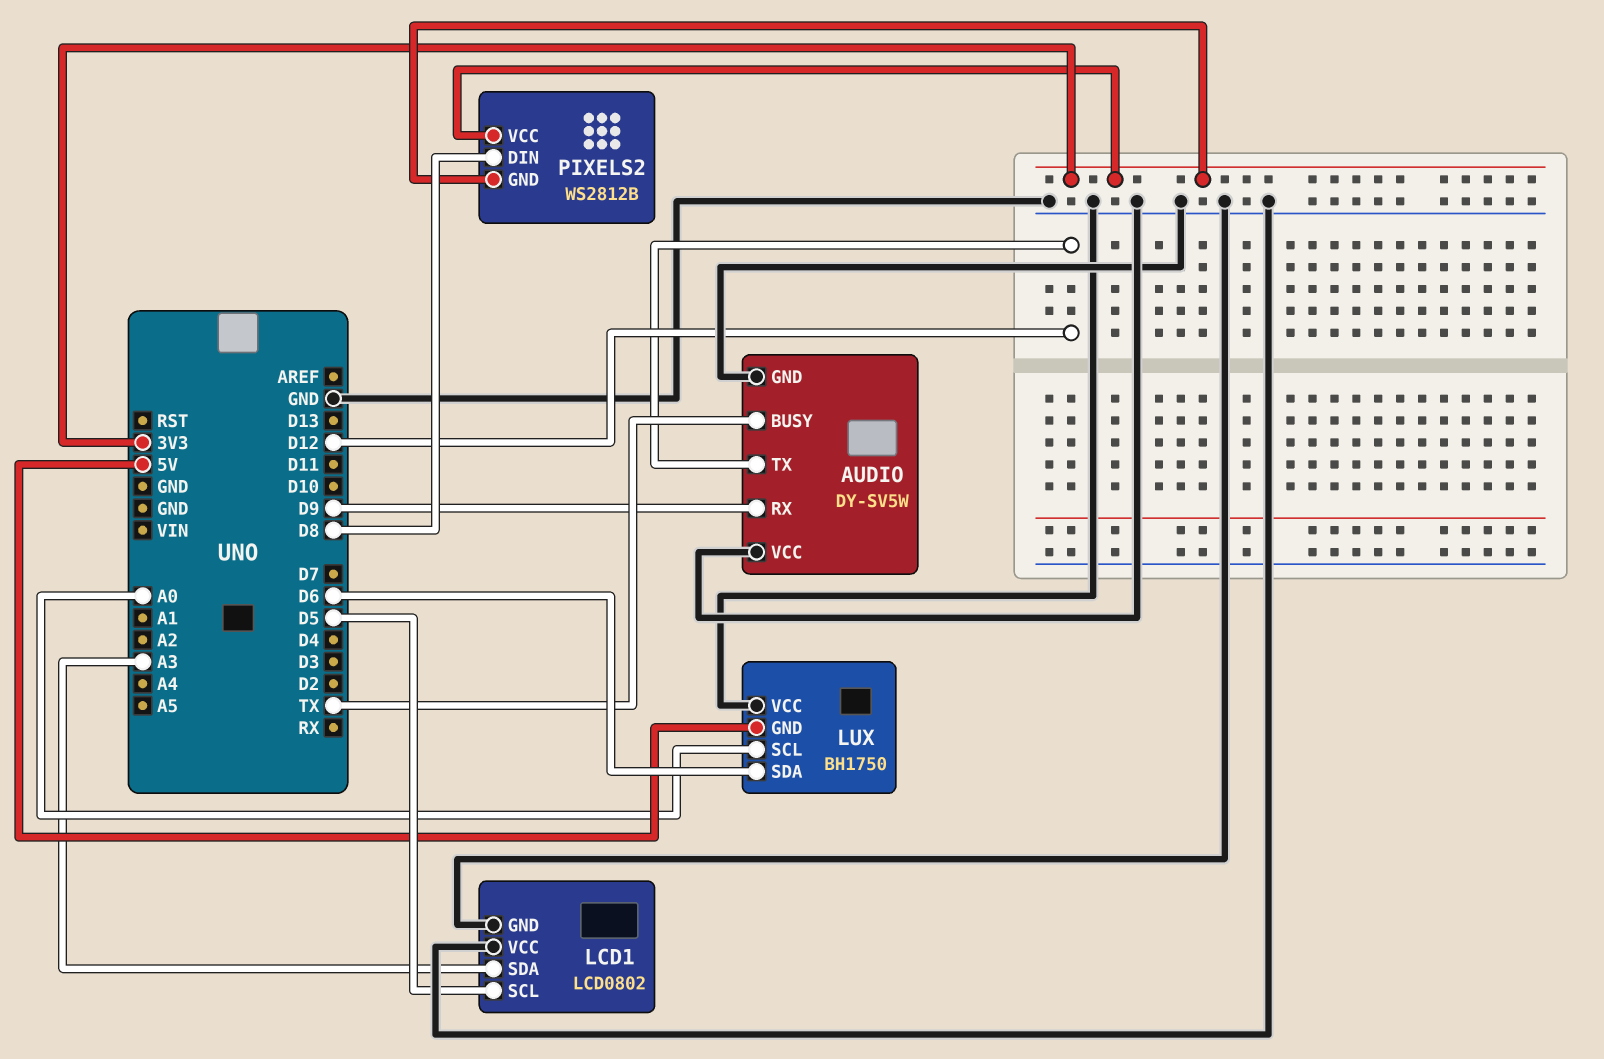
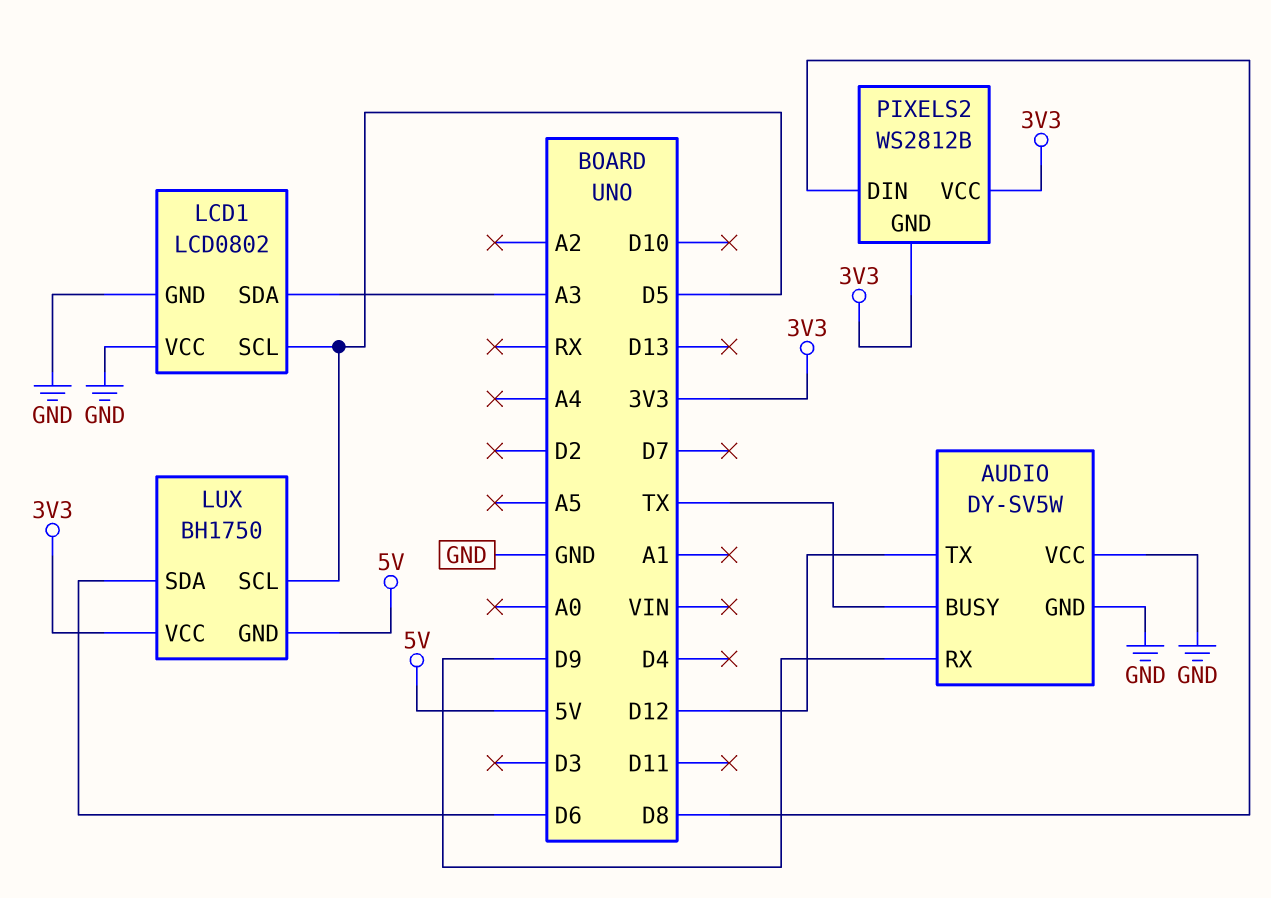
LUX pin SCL: A0 -> D5
LUX pin VCC: GND -> 3V3

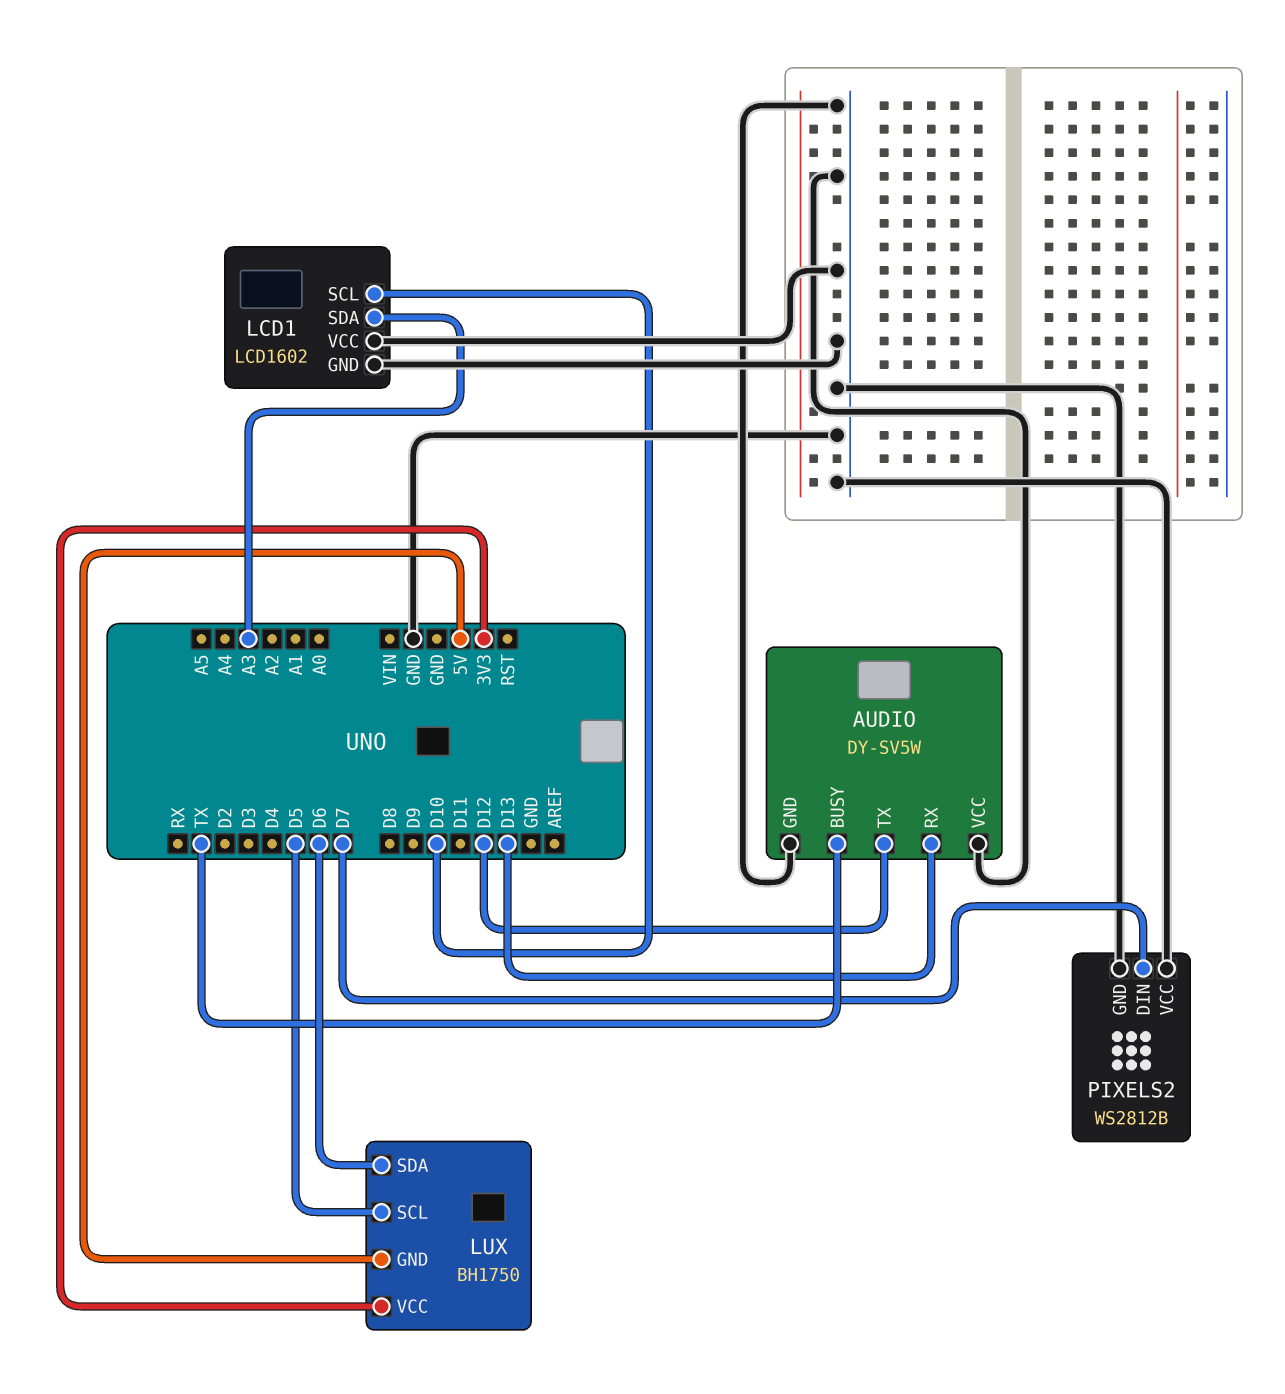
AUDIO pin RX: D9 -> D13
LCD1: LCD0802 -> LCD1602
LCD1 pin SCL: D5 -> D10
PIXELS2 pin DIN: D8 -> D7
PIXELS2 pin GND: 3V3 -> GND
PIXELS2 pin VCC: 3V3 -> GND

